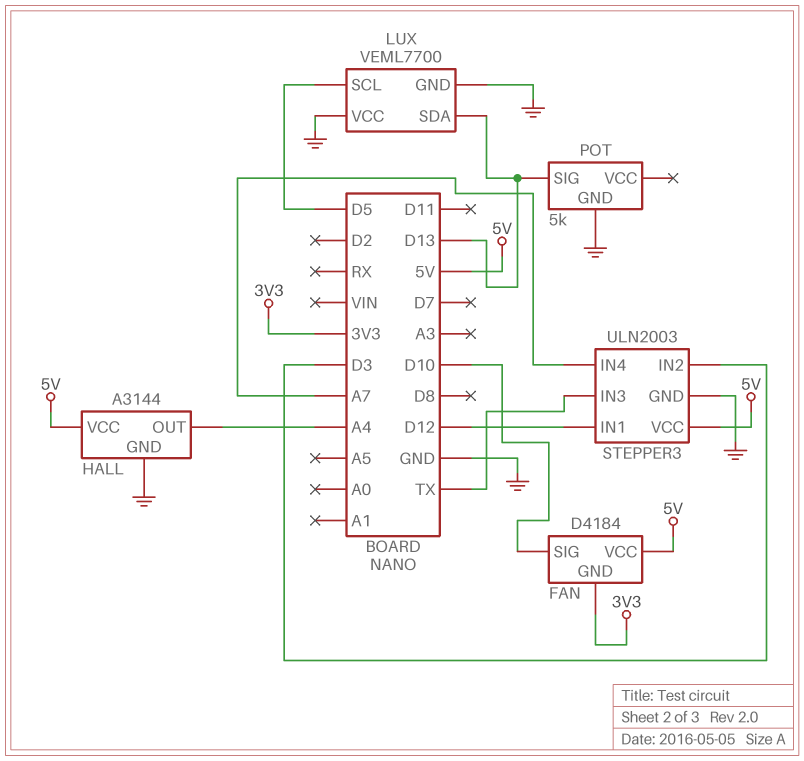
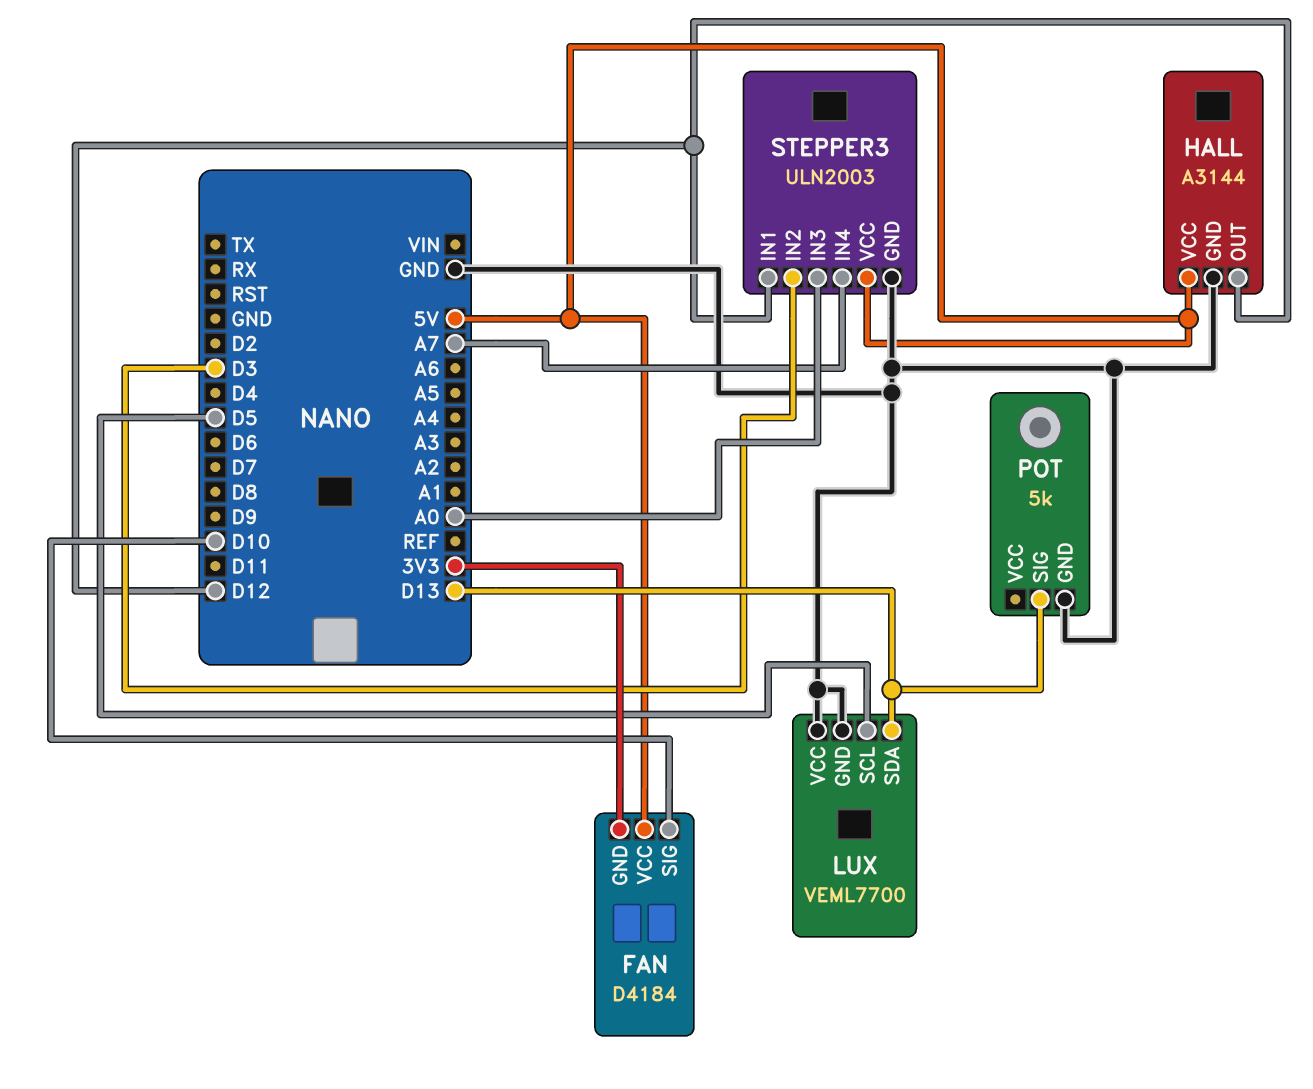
HALL pin OUT: A4 -> D12
STEPPER3 pin IN3: TX -> A0

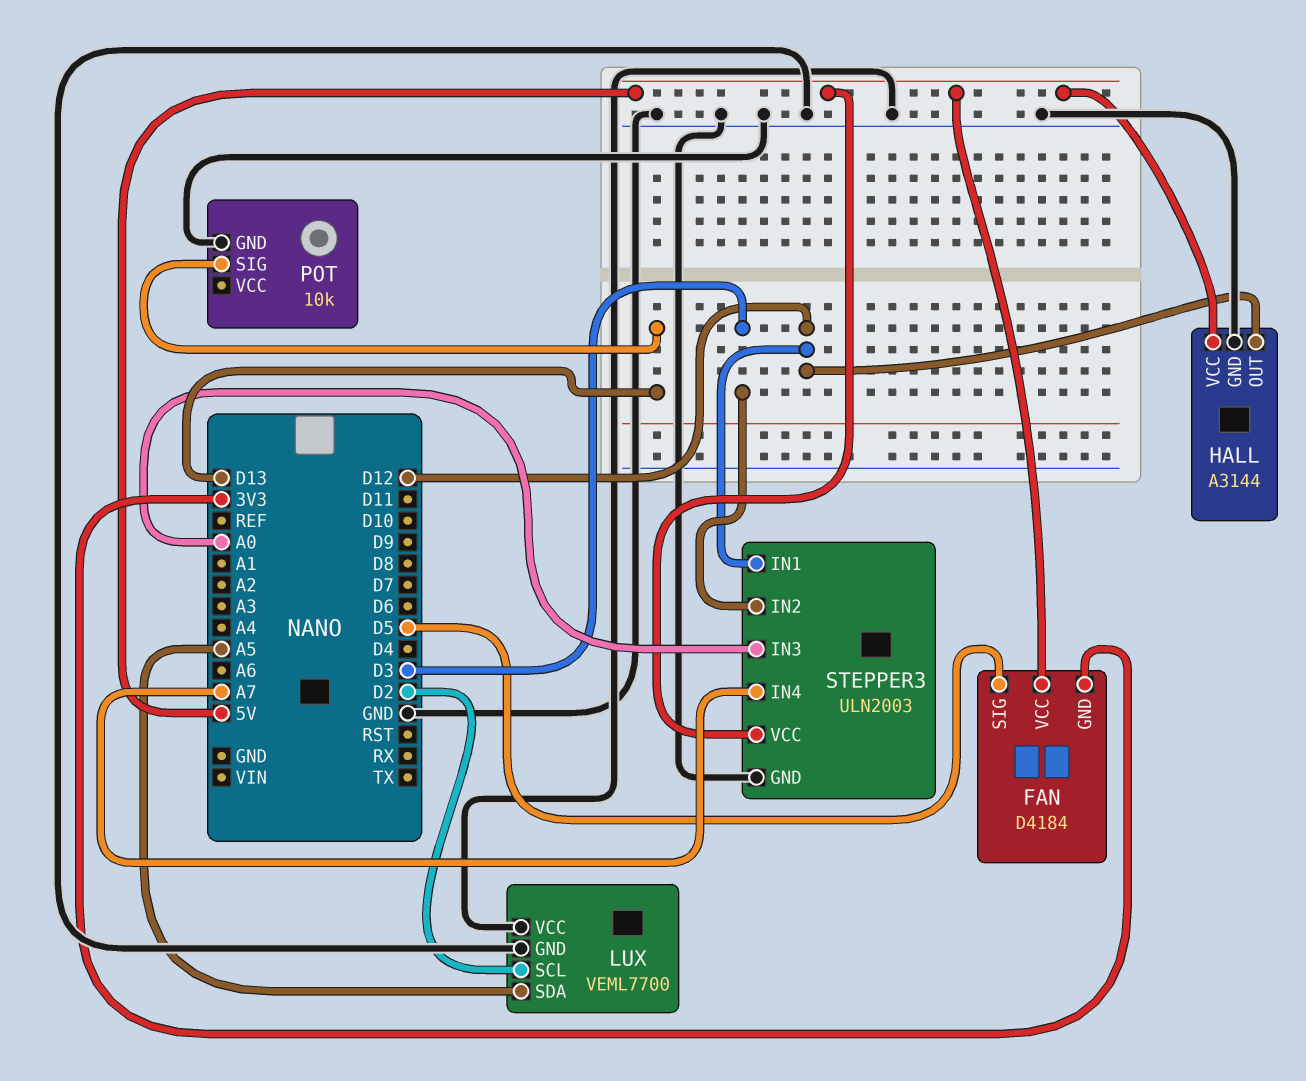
FAN pin SIG: D10 -> D5
LUX pin SCL: D5 -> D2
LUX pin SDA: D13 -> A5
POT: 5k -> 10k

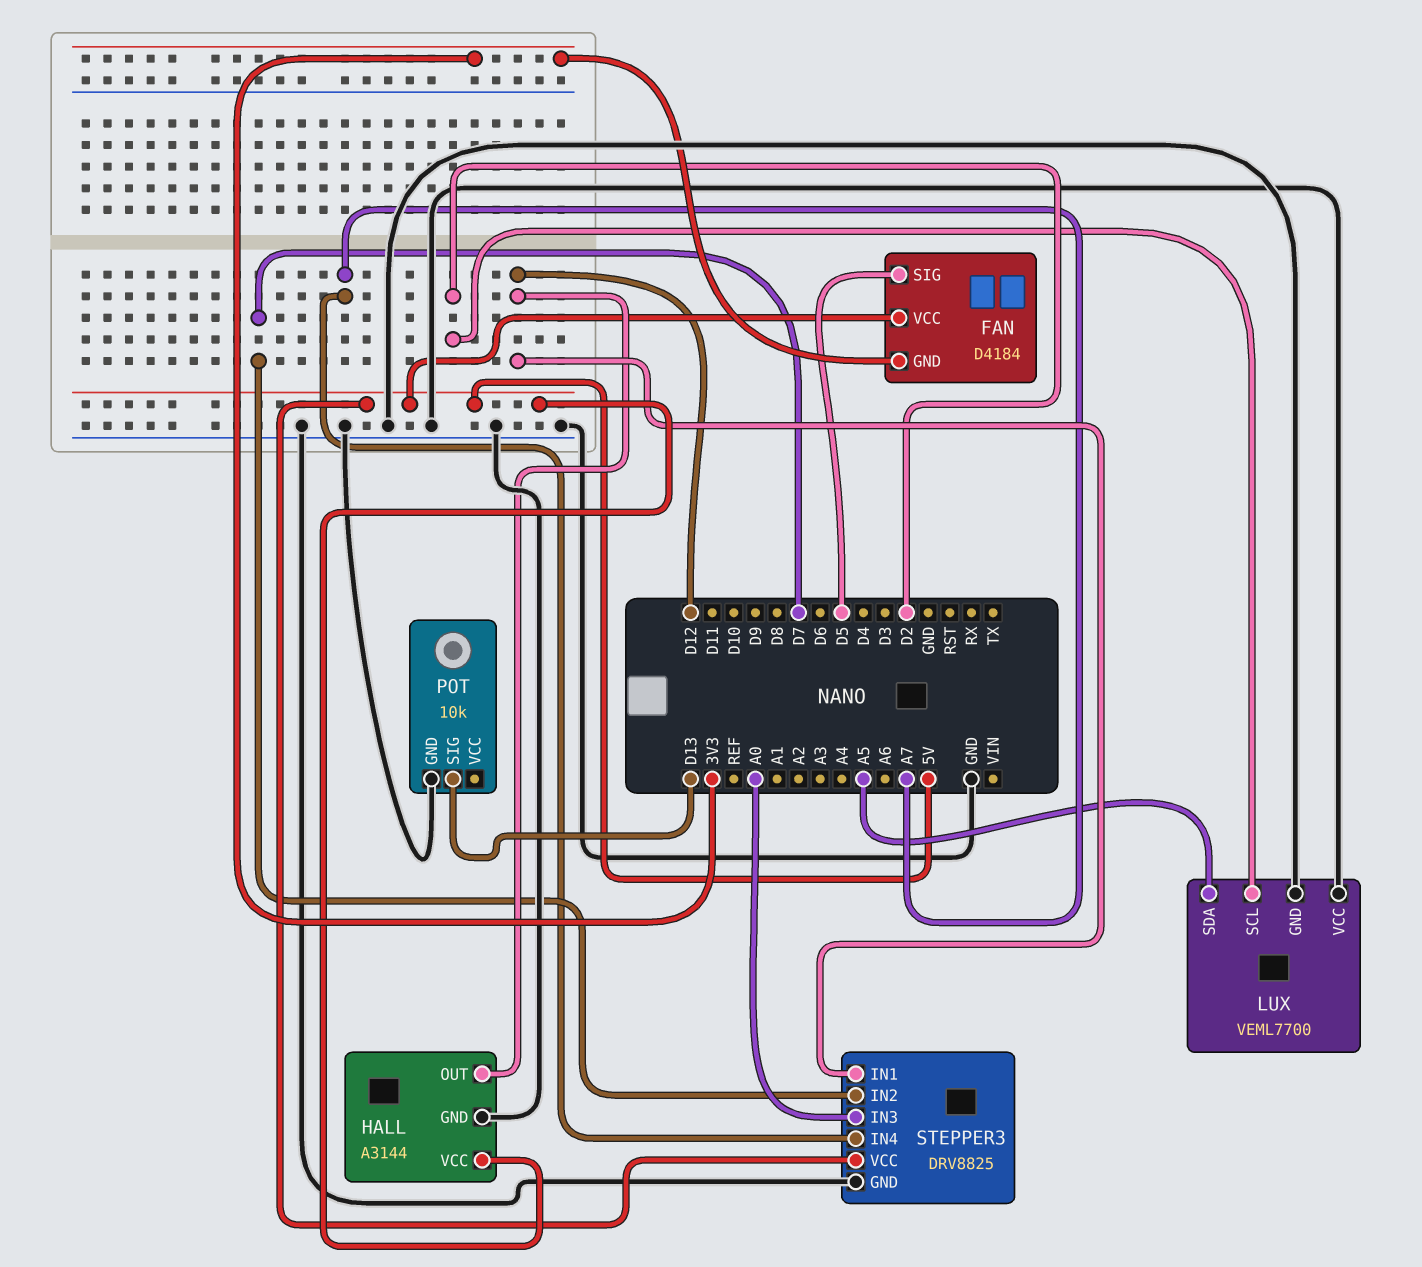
STEPPER3: ULN2003 -> DRV8825
STEPPER3 pin IN2: D3 -> D7

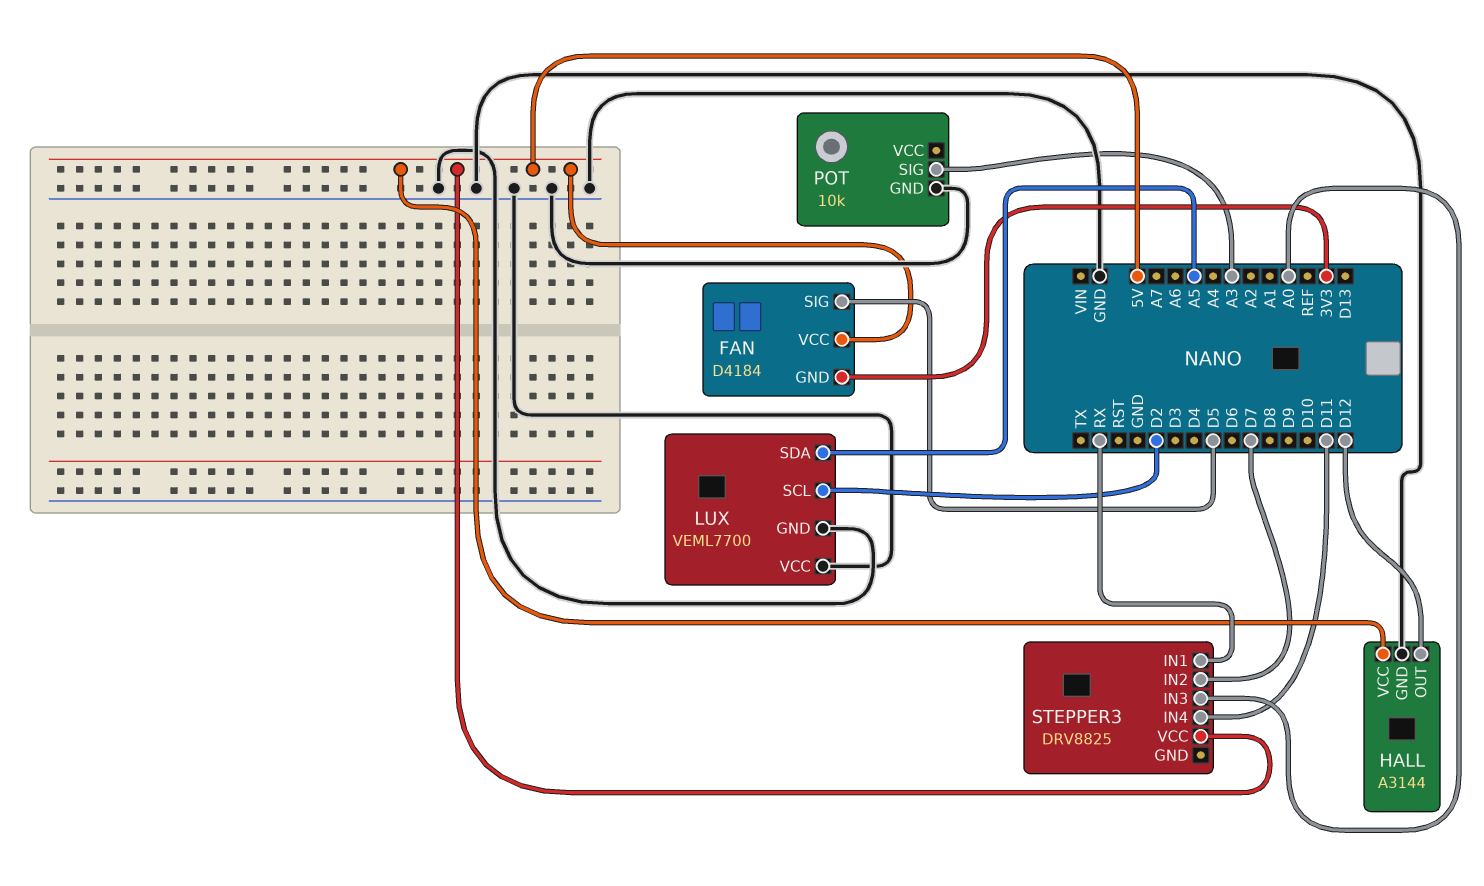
POT pin SIG: D13 -> A3
STEPPER3 pin GND: GND -> none
STEPPER3 pin IN1: D12 -> RX
STEPPER3 pin IN4: A7 -> D11

